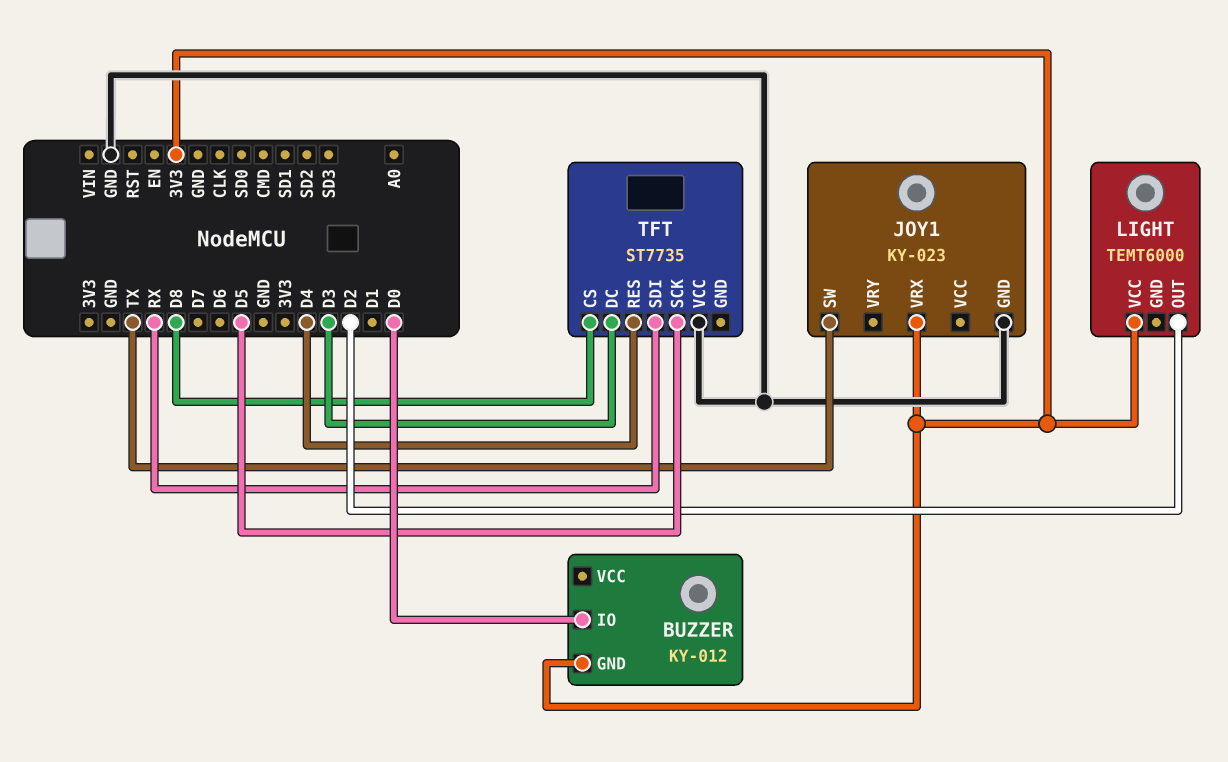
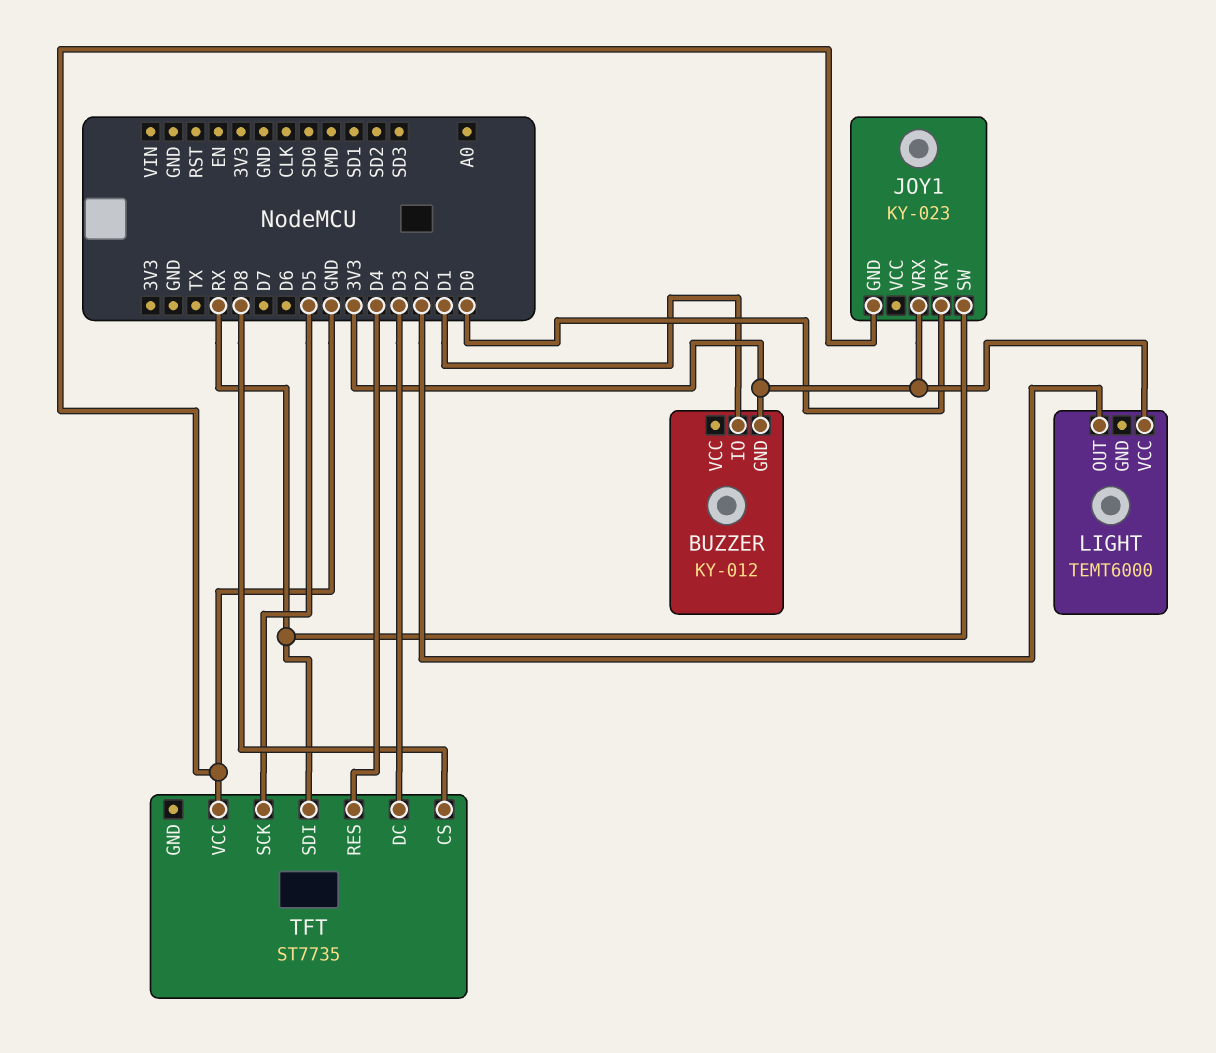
BUZZER pin IO: D0 -> D1
JOY1 pin SW: TX -> RX
JOY1 pin VRY: none -> D0

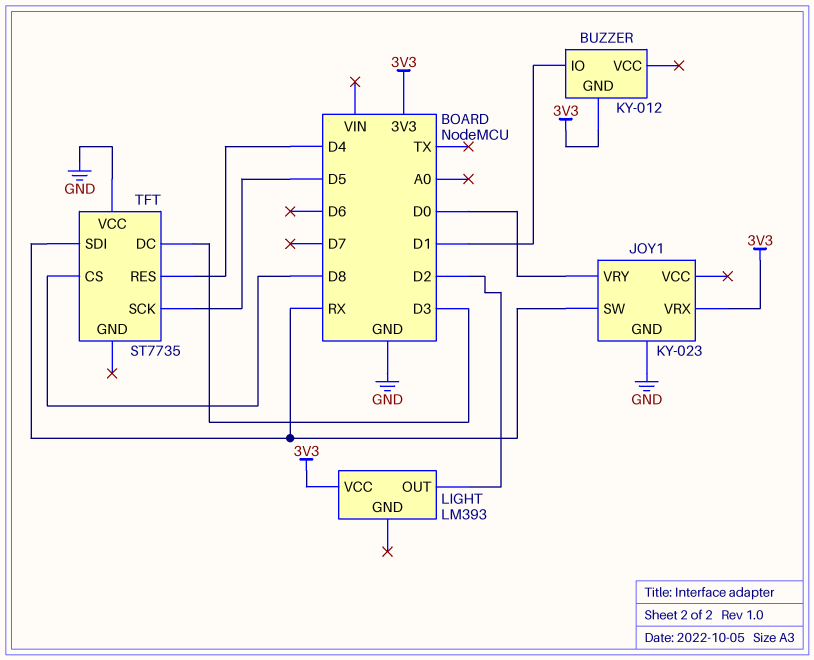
LIGHT: TEMT6000 -> LM393

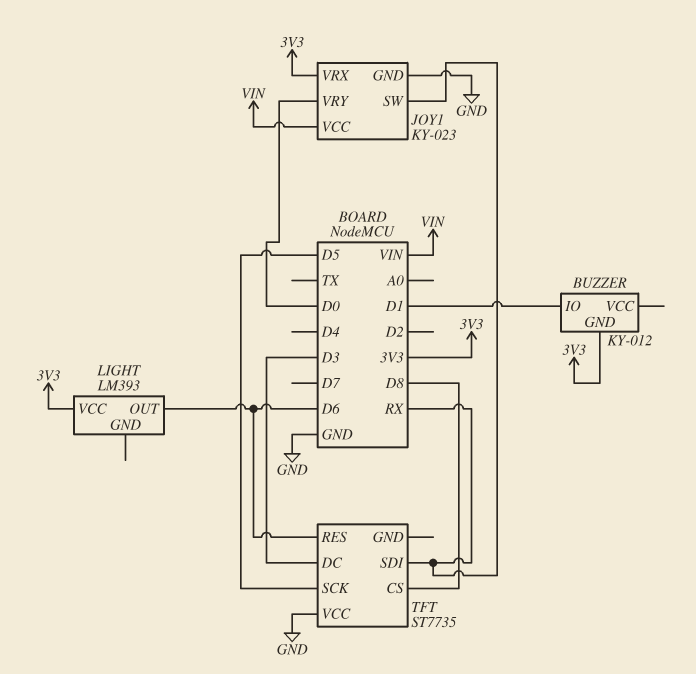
JOY1 pin VCC: none -> VIN
LIGHT pin OUT: D2 -> D6
TFT pin RES: D4 -> D6

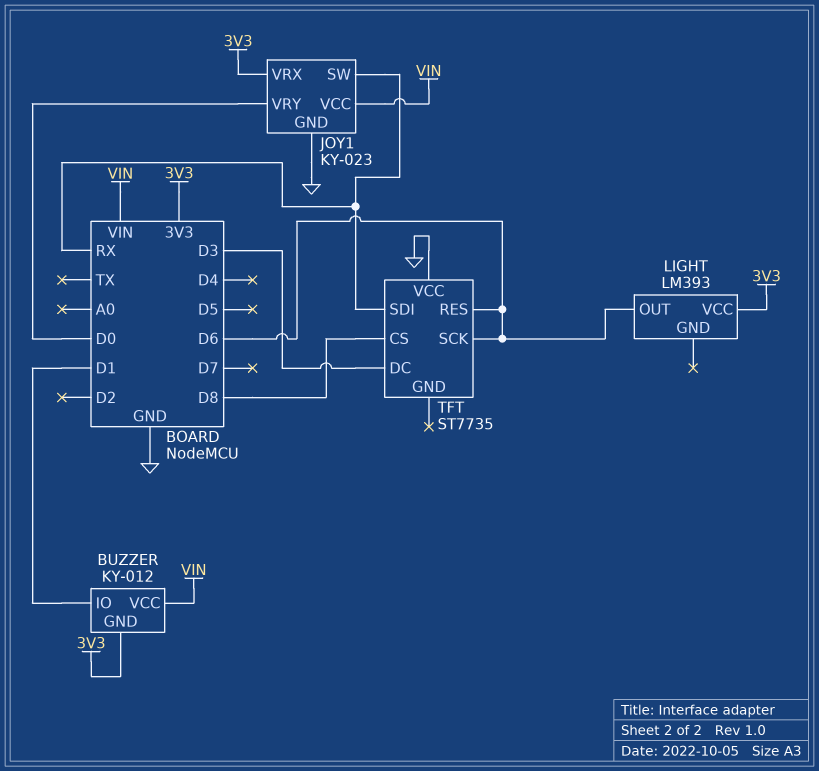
BUZZER pin VCC: none -> VIN
TFT pin SCK: D5 -> D6

